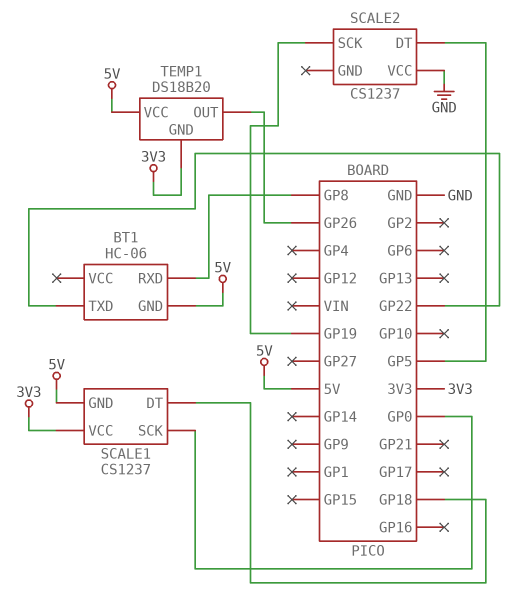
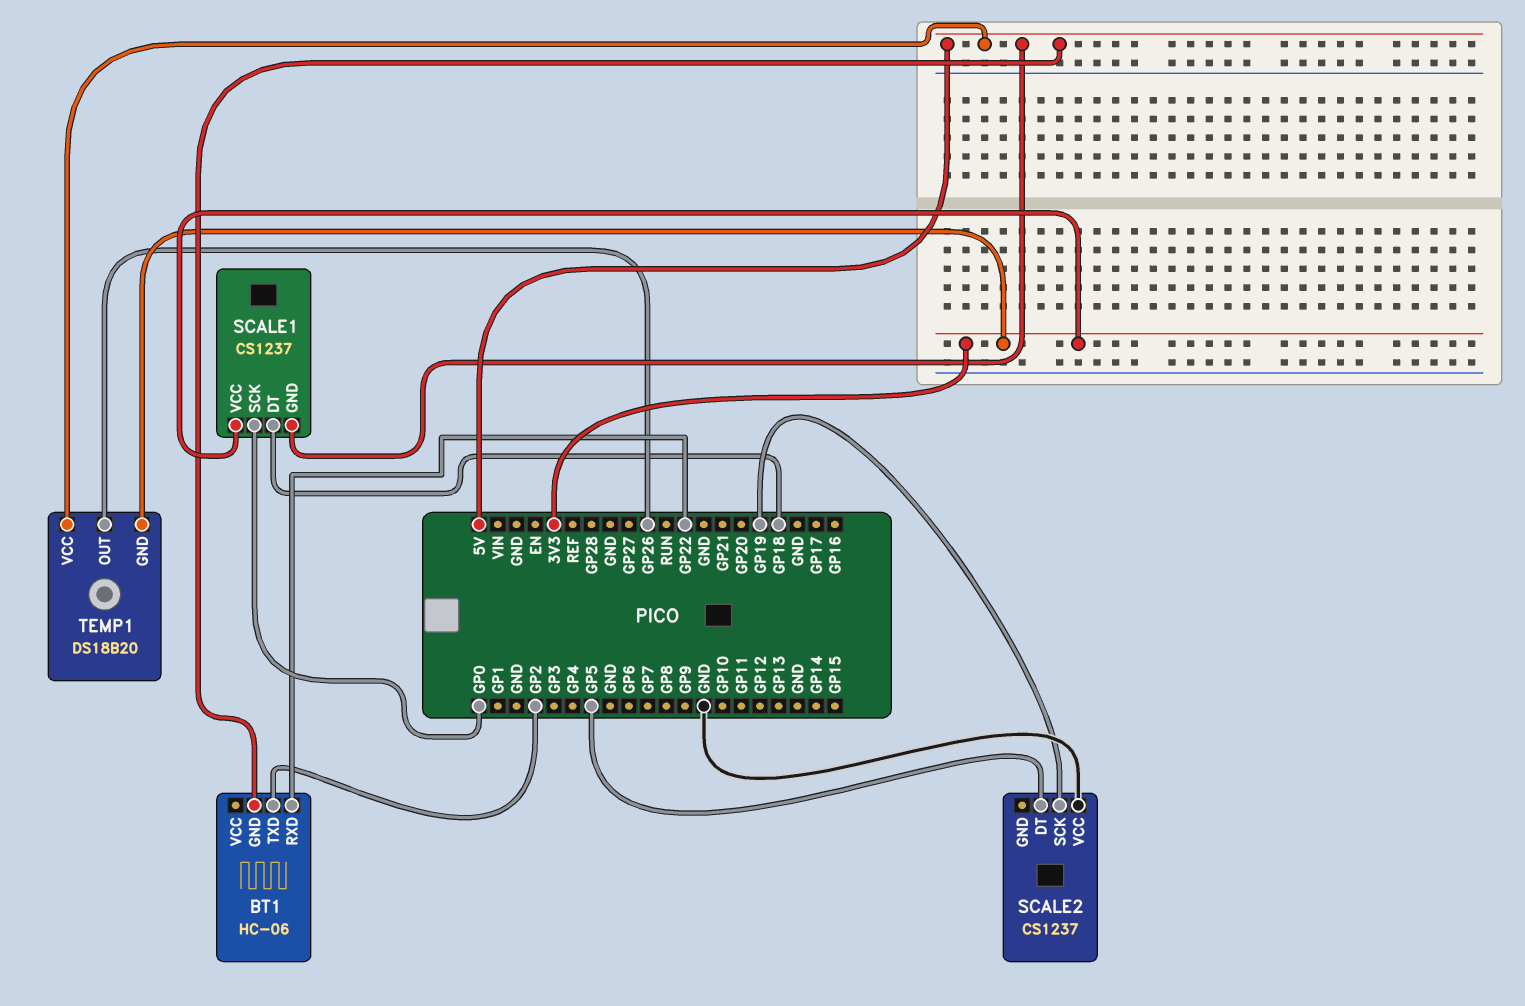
BT1 pin RXD: GP8 -> GP22
BT1 pin TXD: GP22 -> GP2

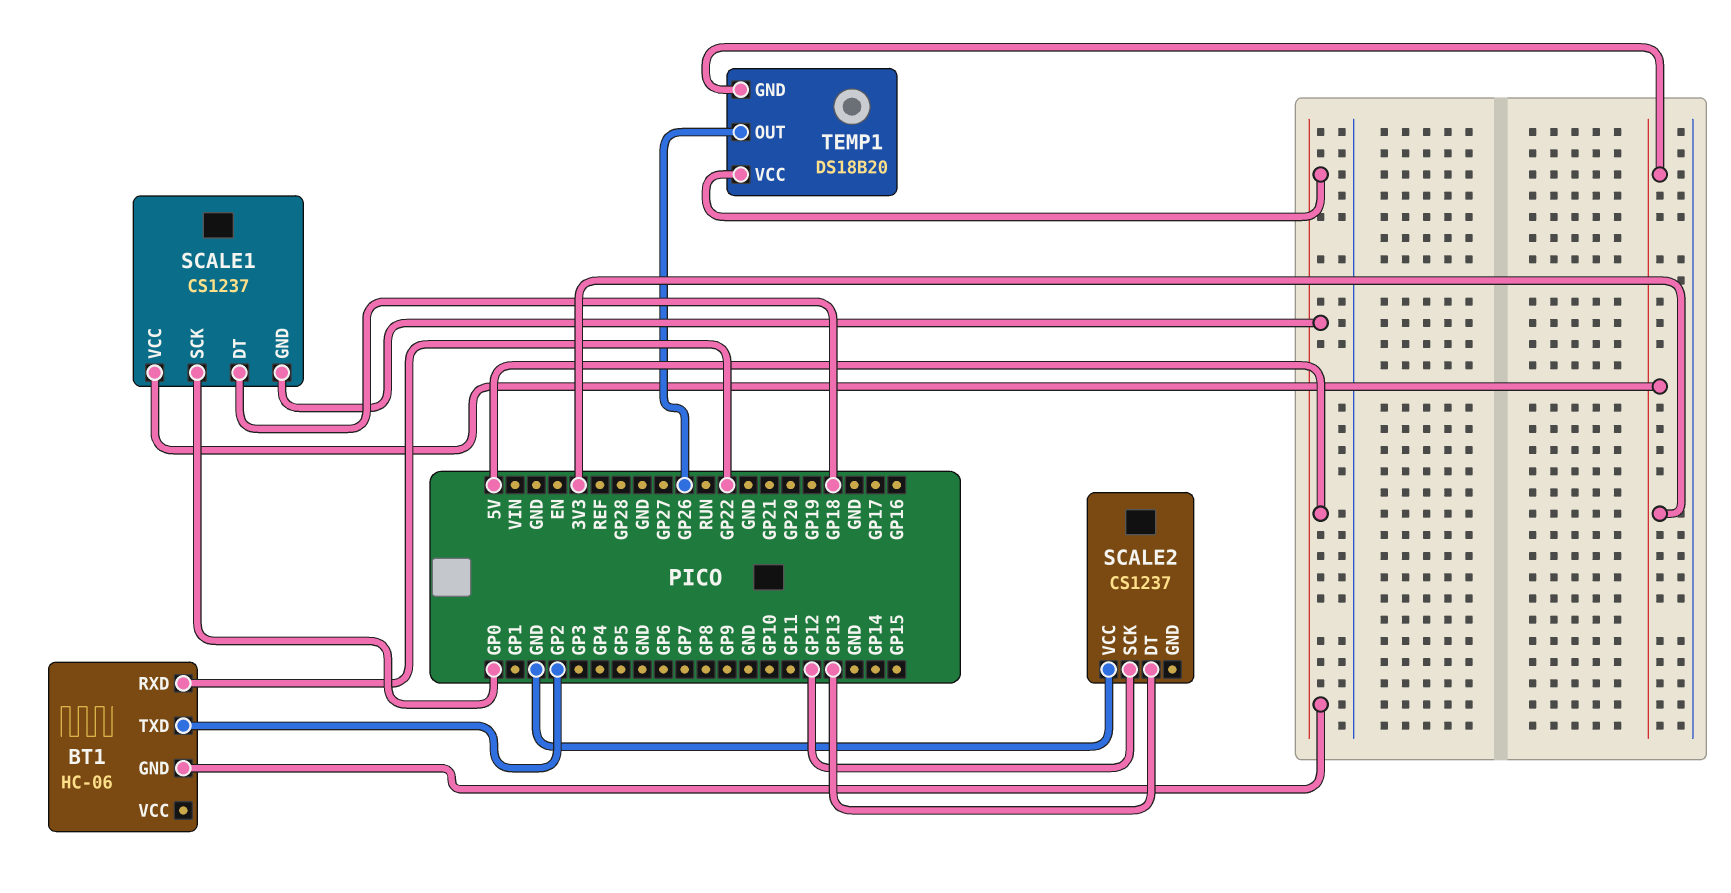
SCALE2 pin DT: GP5 -> GP13
SCALE2 pin SCK: GP19 -> GP12

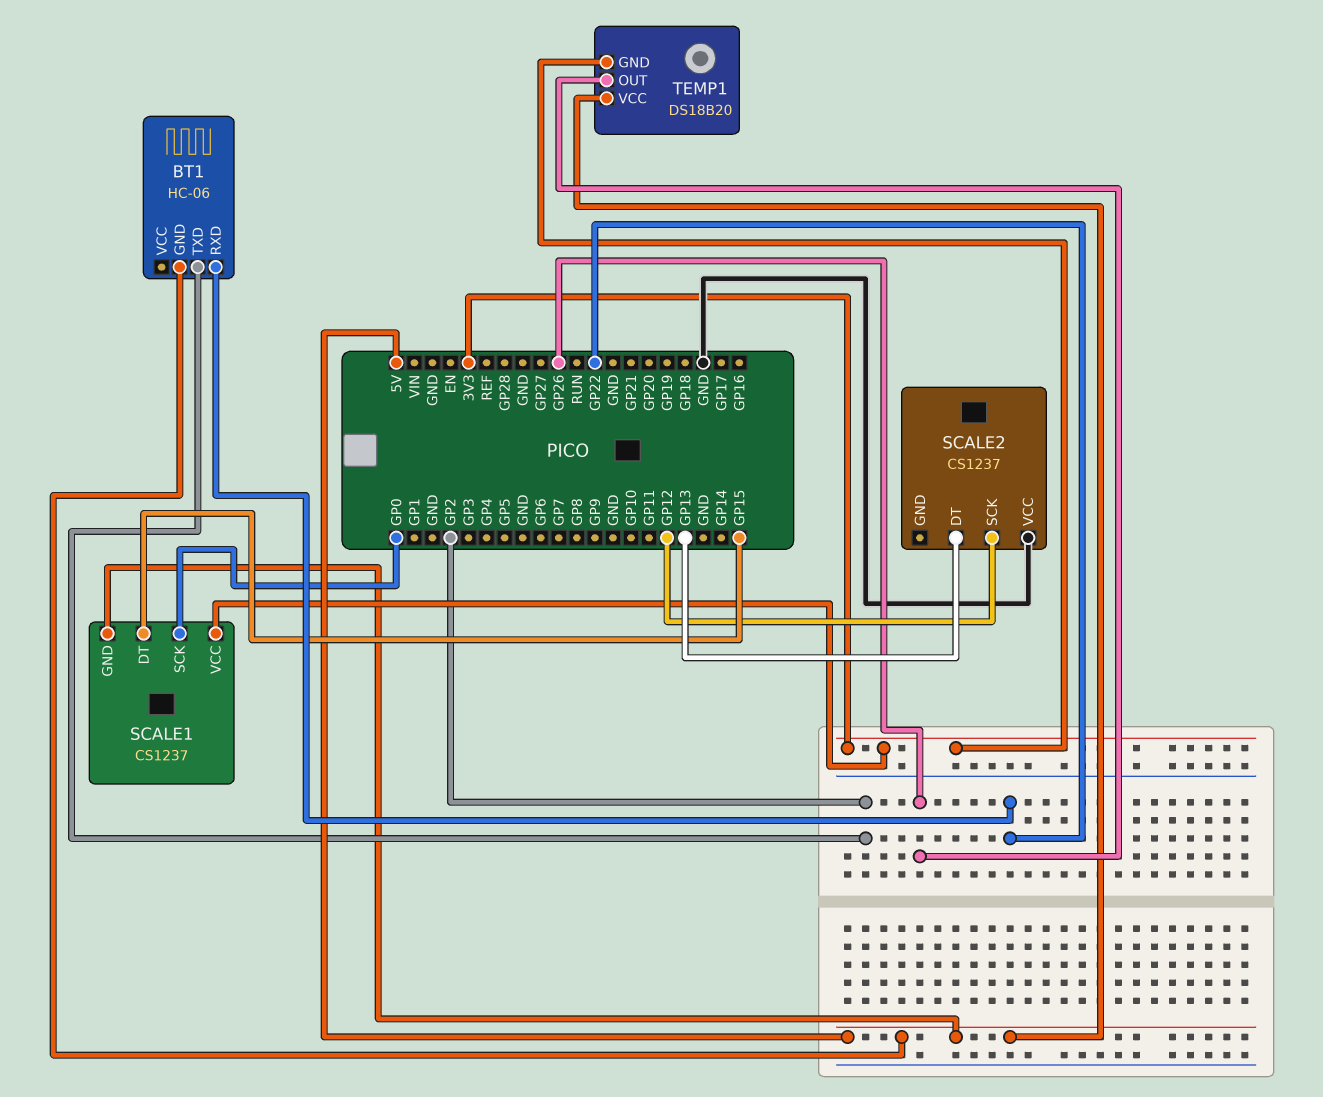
SCALE1 pin DT: GP18 -> GP15

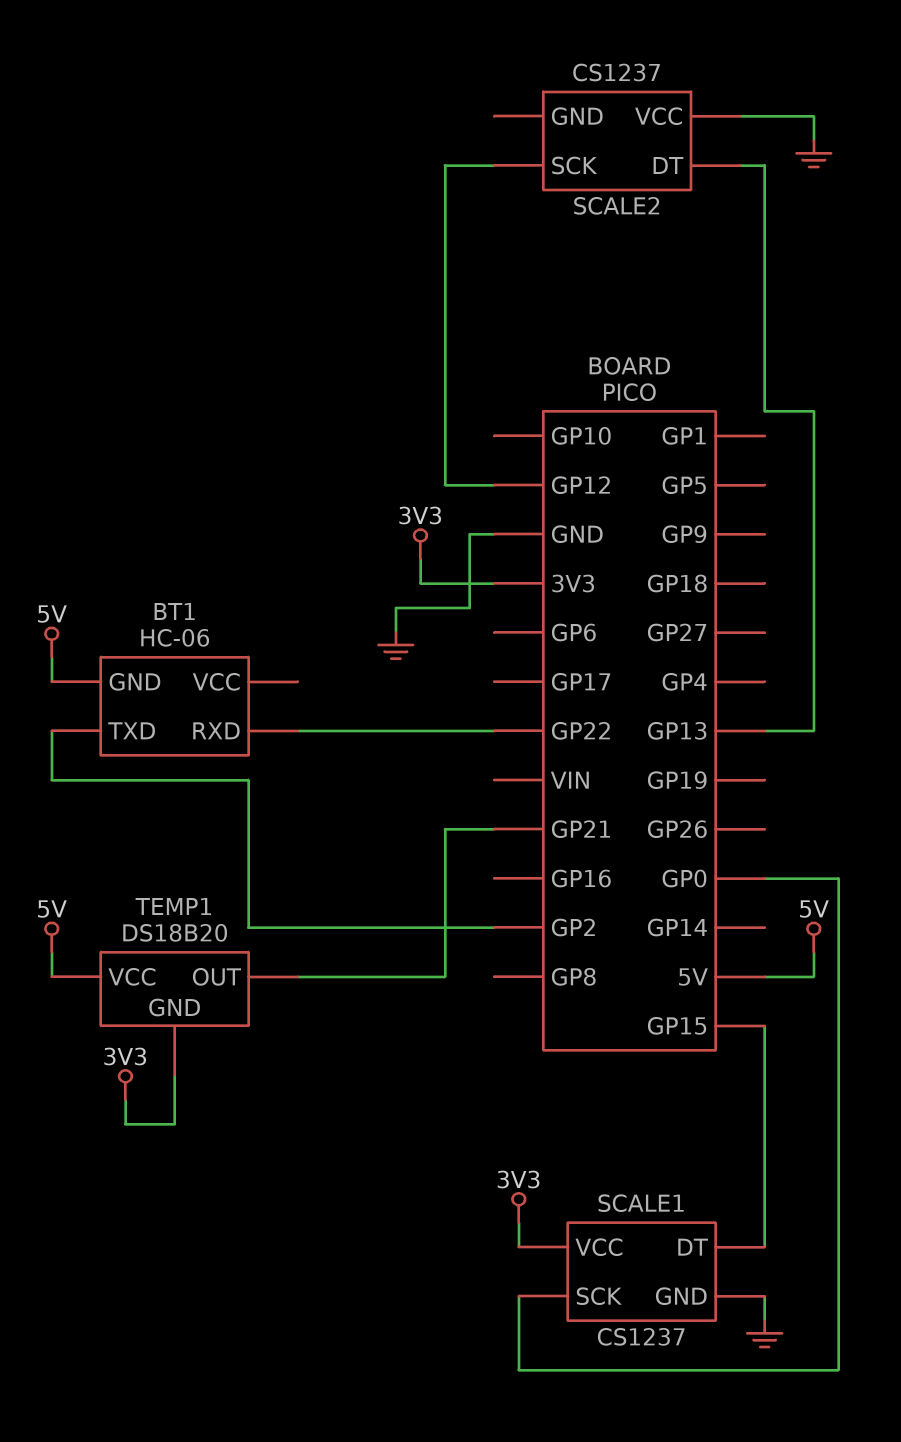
SCALE1 pin GND: 5V -> GND
TEMP1 pin OUT: GP26 -> GP21

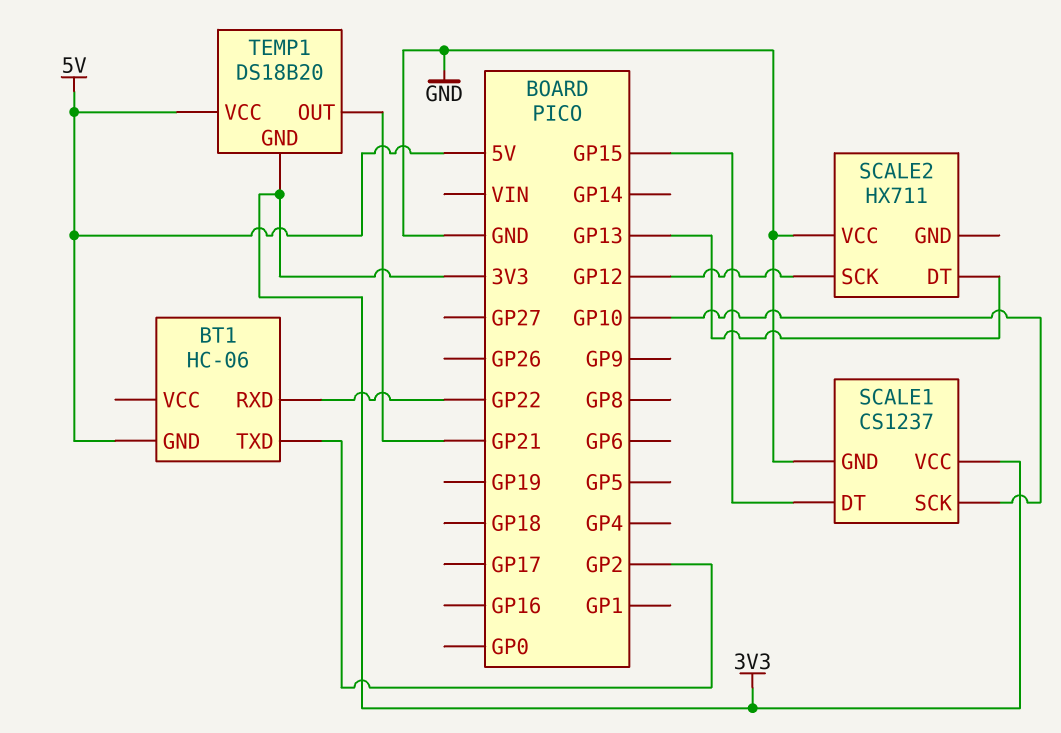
SCALE1 pin SCK: GP0 -> GP10
SCALE2: CS1237 -> HX711

